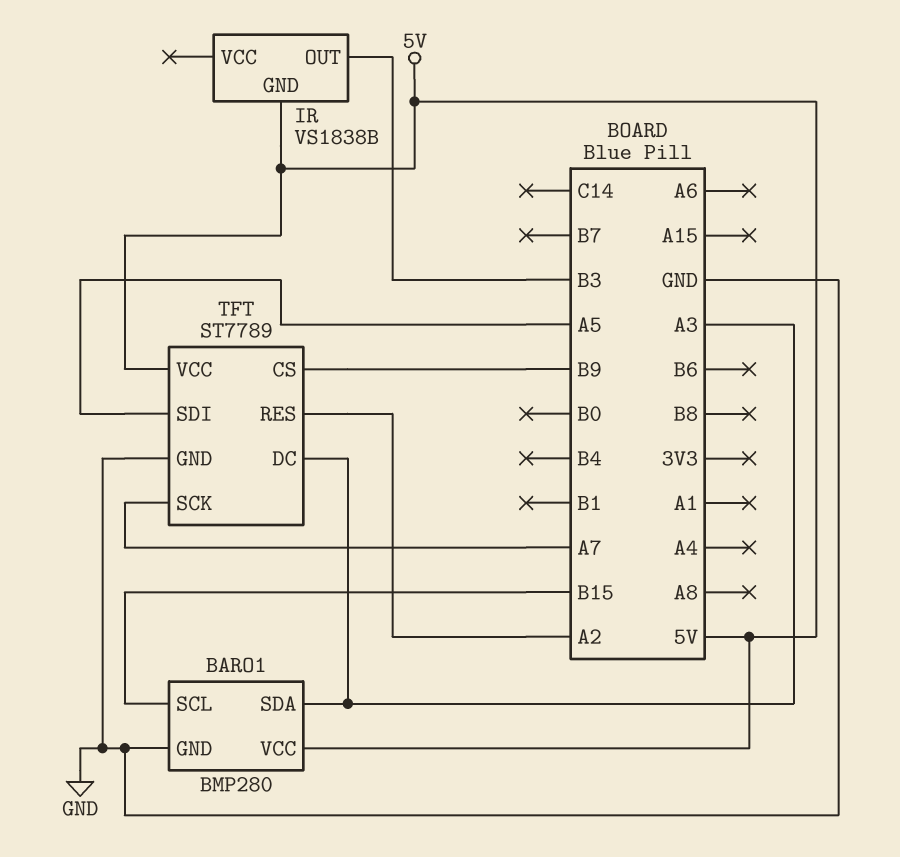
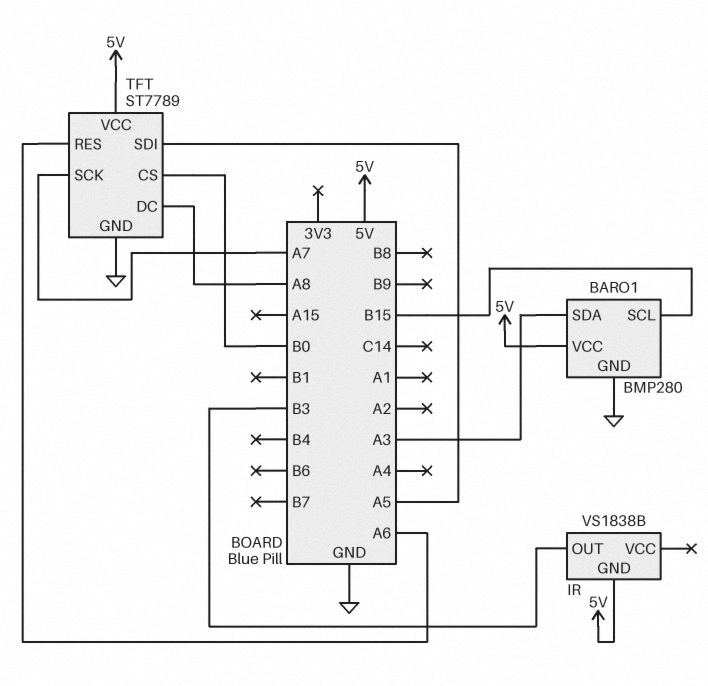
TFT pin CS: B9 -> B0
TFT pin DC: A3 -> A8
TFT pin RES: A2 -> A6

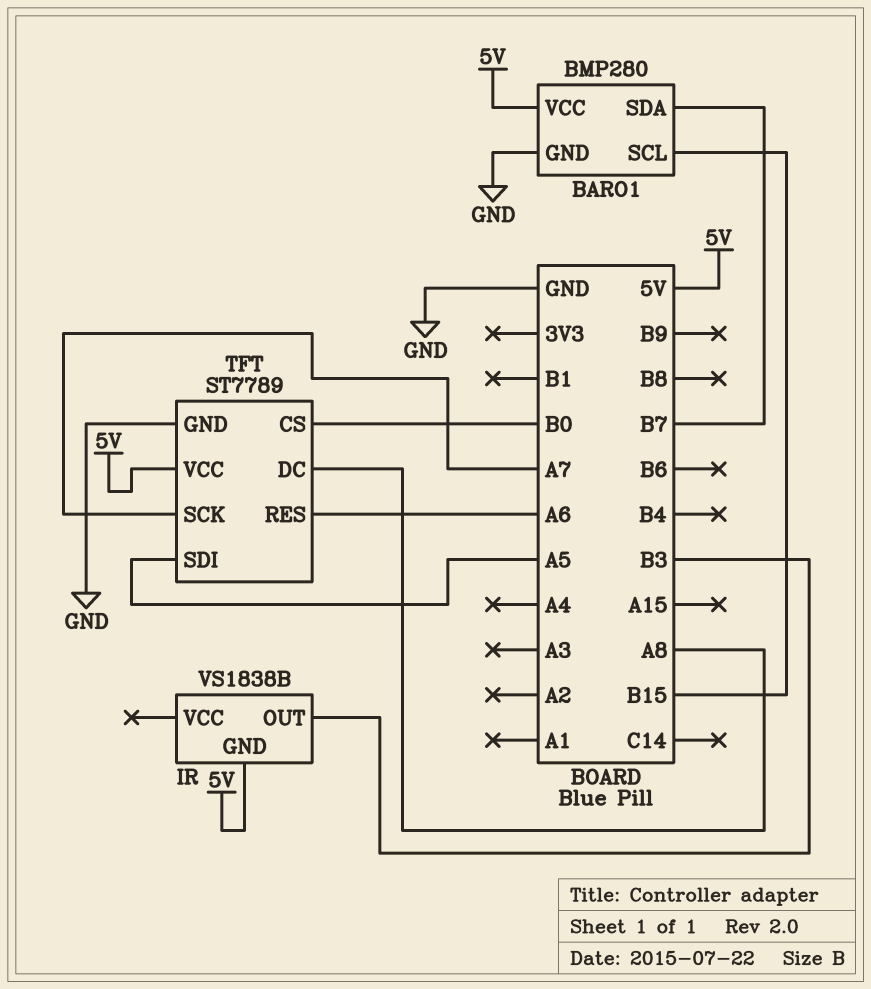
BARO1 pin SDA: A3 -> B7

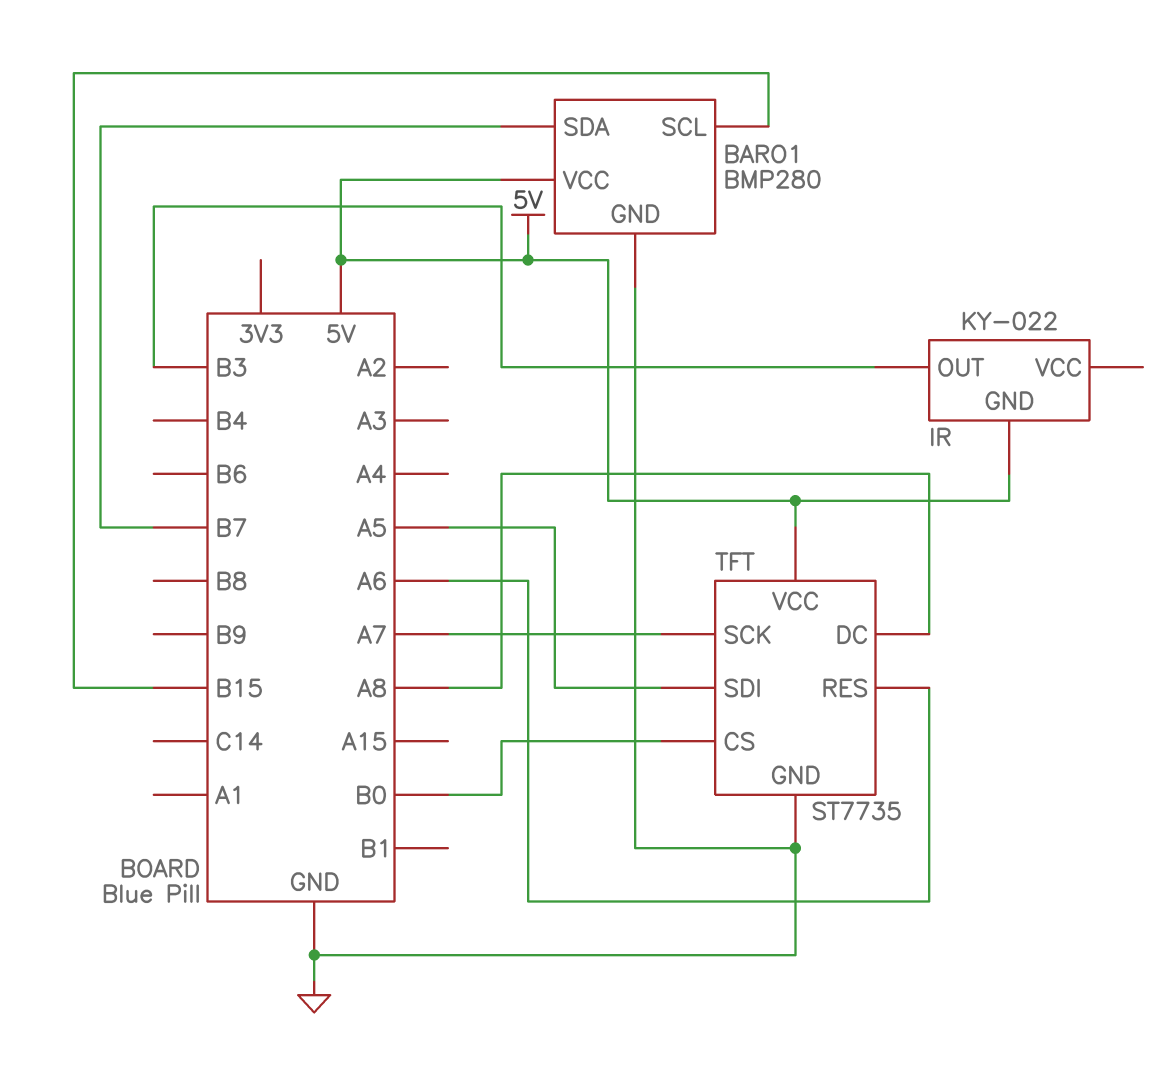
IR: VS1838B -> KY-022
TFT: ST7789 -> ST7735

